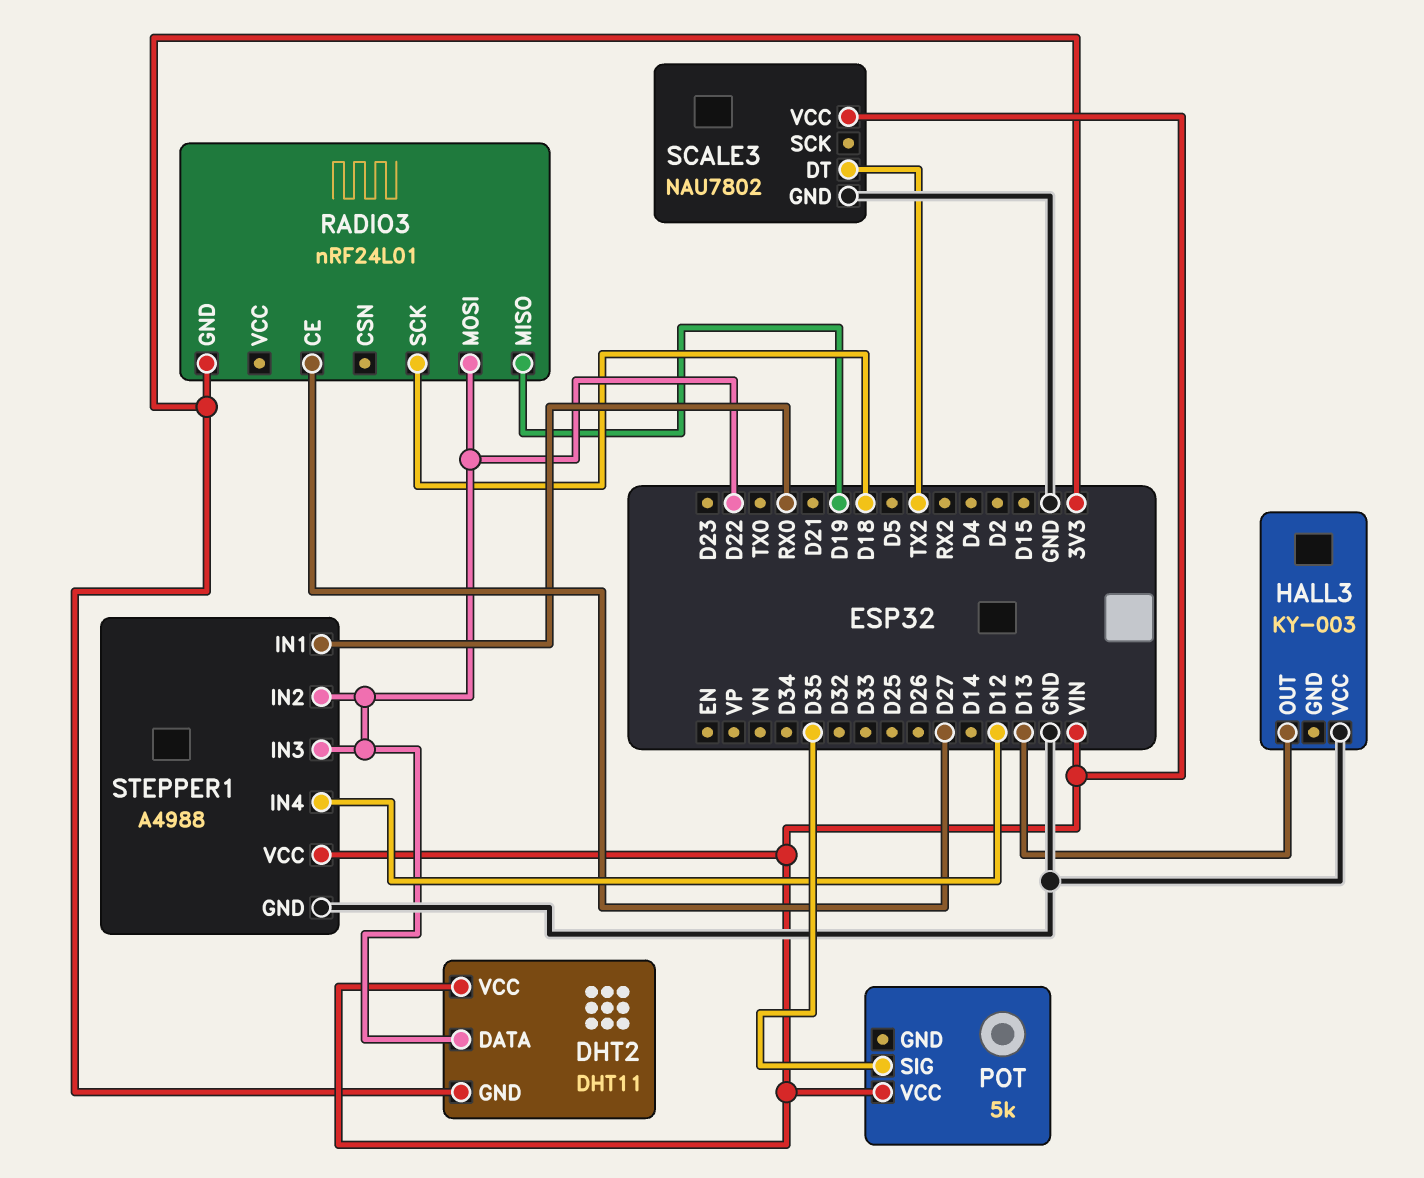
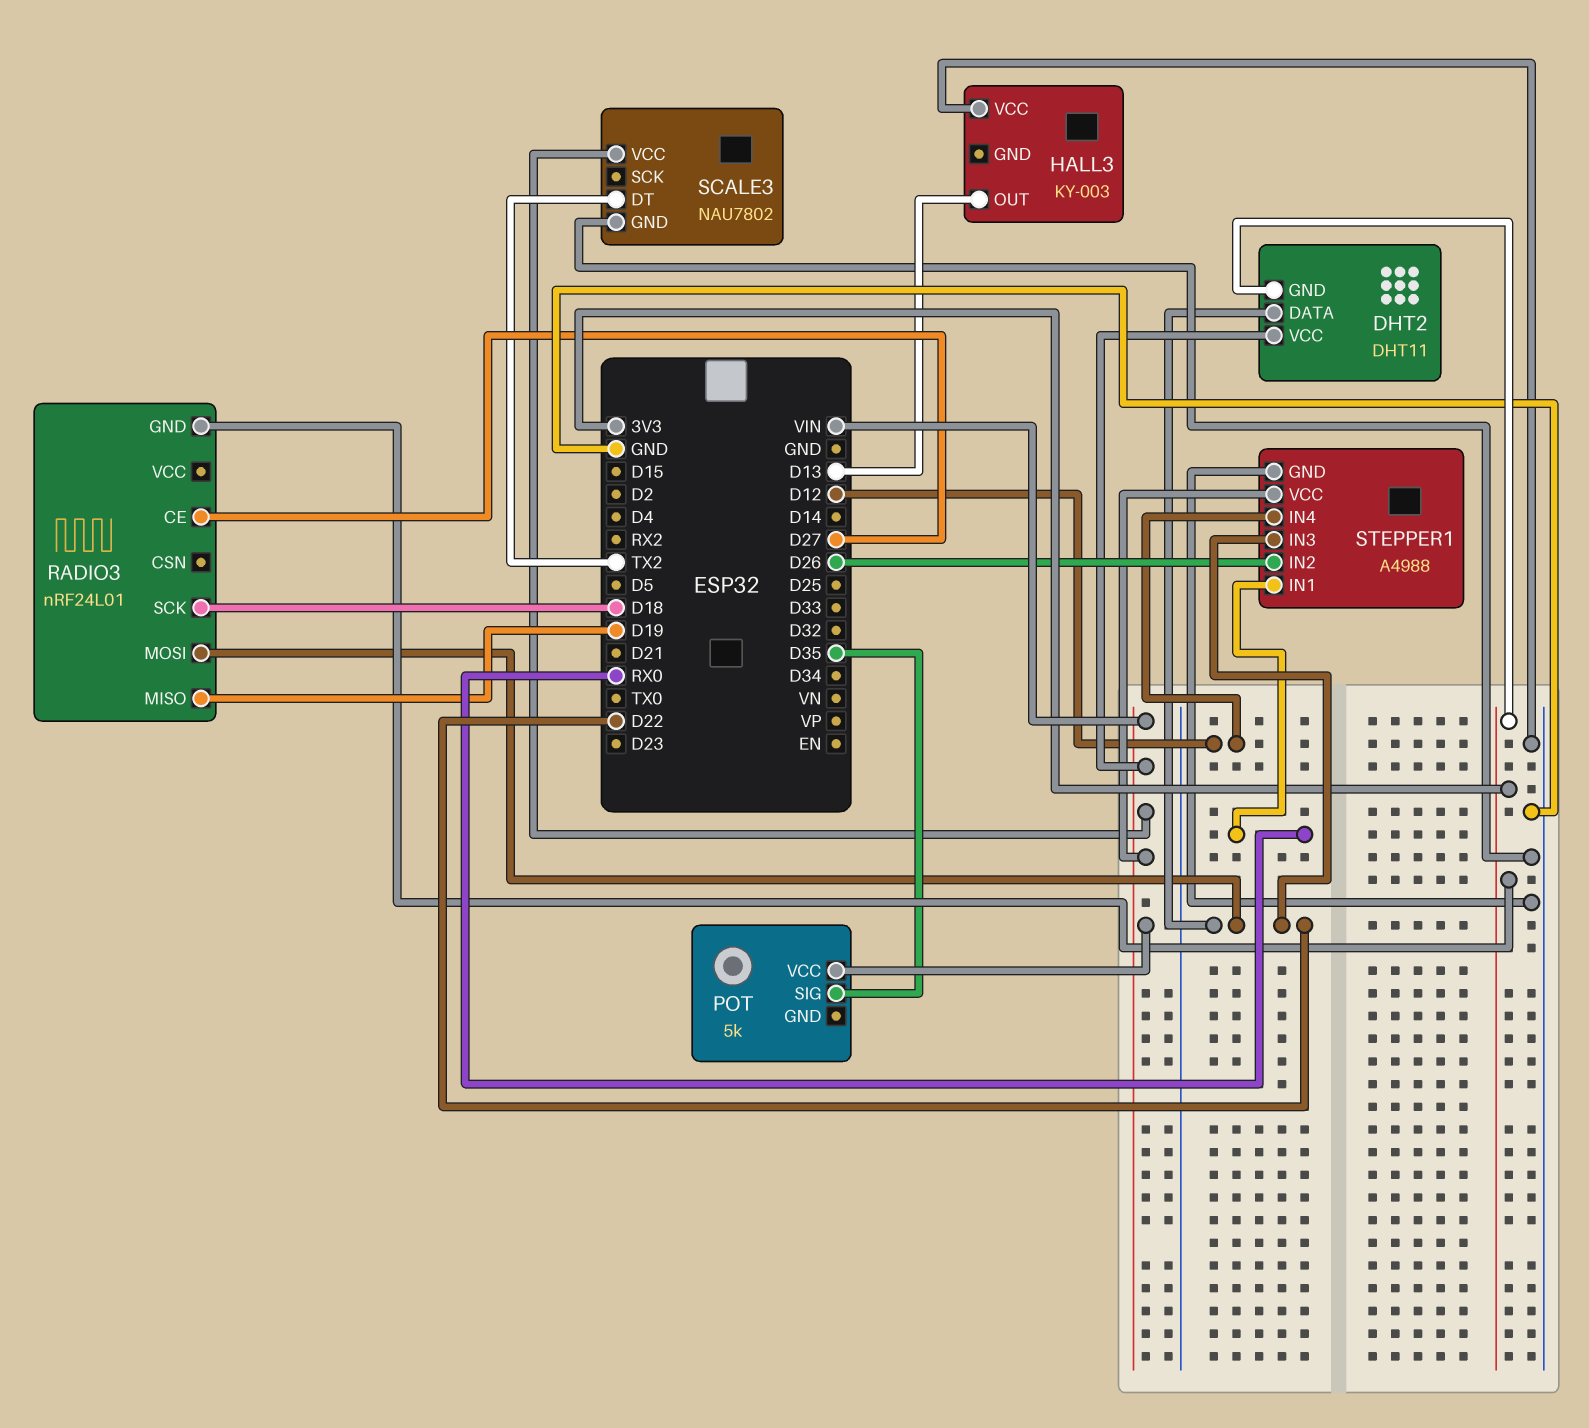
STEPPER1 pin IN2: D22 -> D26

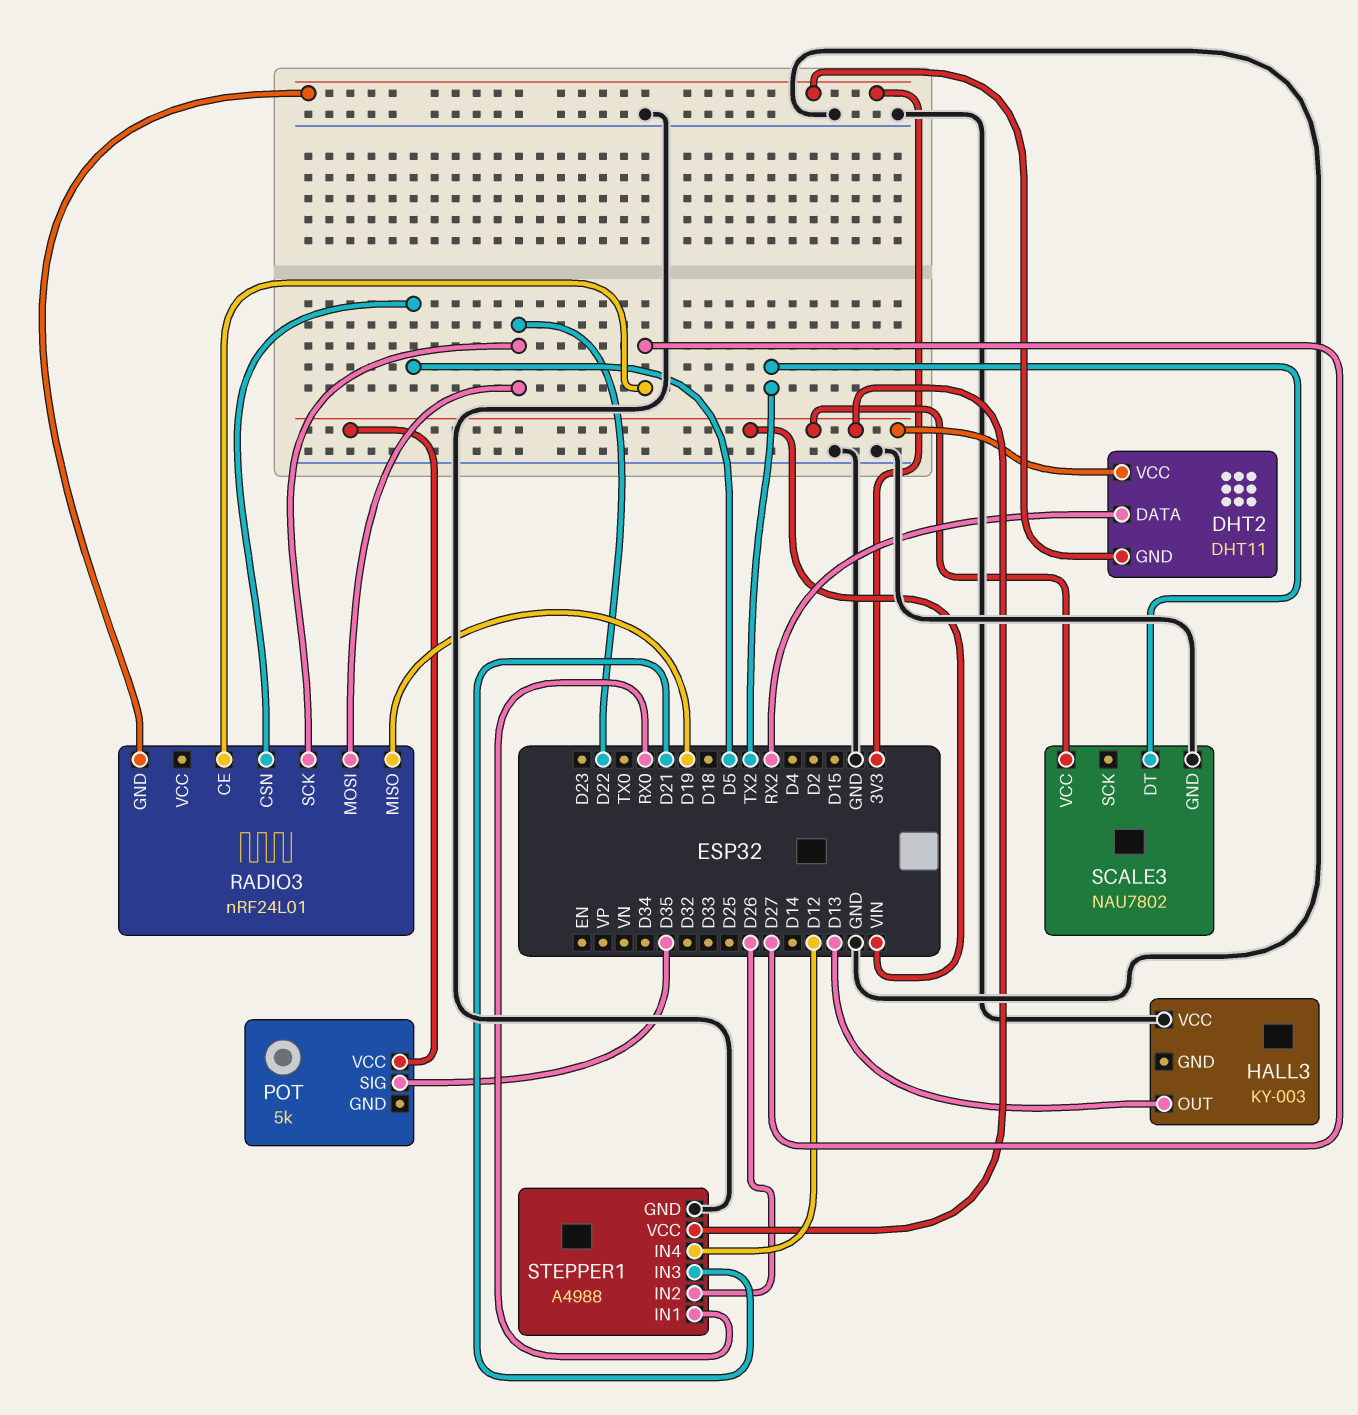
DHT2 pin DATA: D22 -> RX2
RADIO3 pin CSN: none -> D5
RADIO3 pin SCK: D18 -> D22
STEPPER1 pin IN3: D22 -> D21

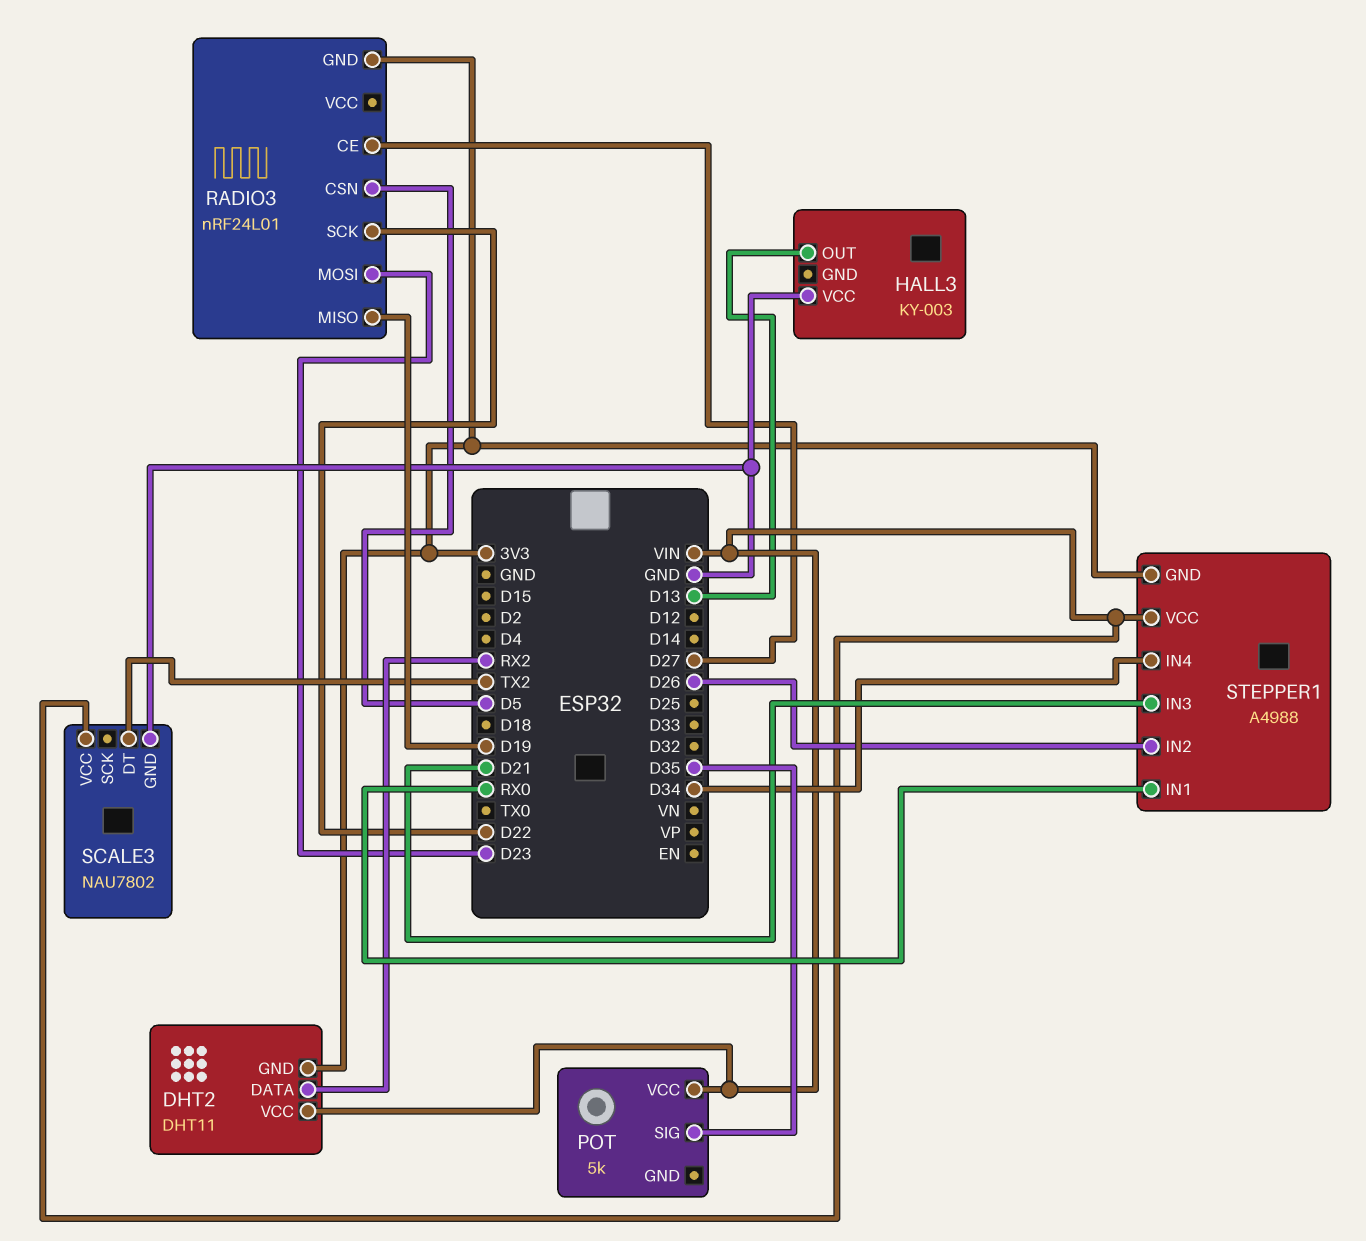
RADIO3 pin MOSI: D22 -> D23
STEPPER1 pin GND: GND -> 3V3
STEPPER1 pin IN4: D12 -> D34

